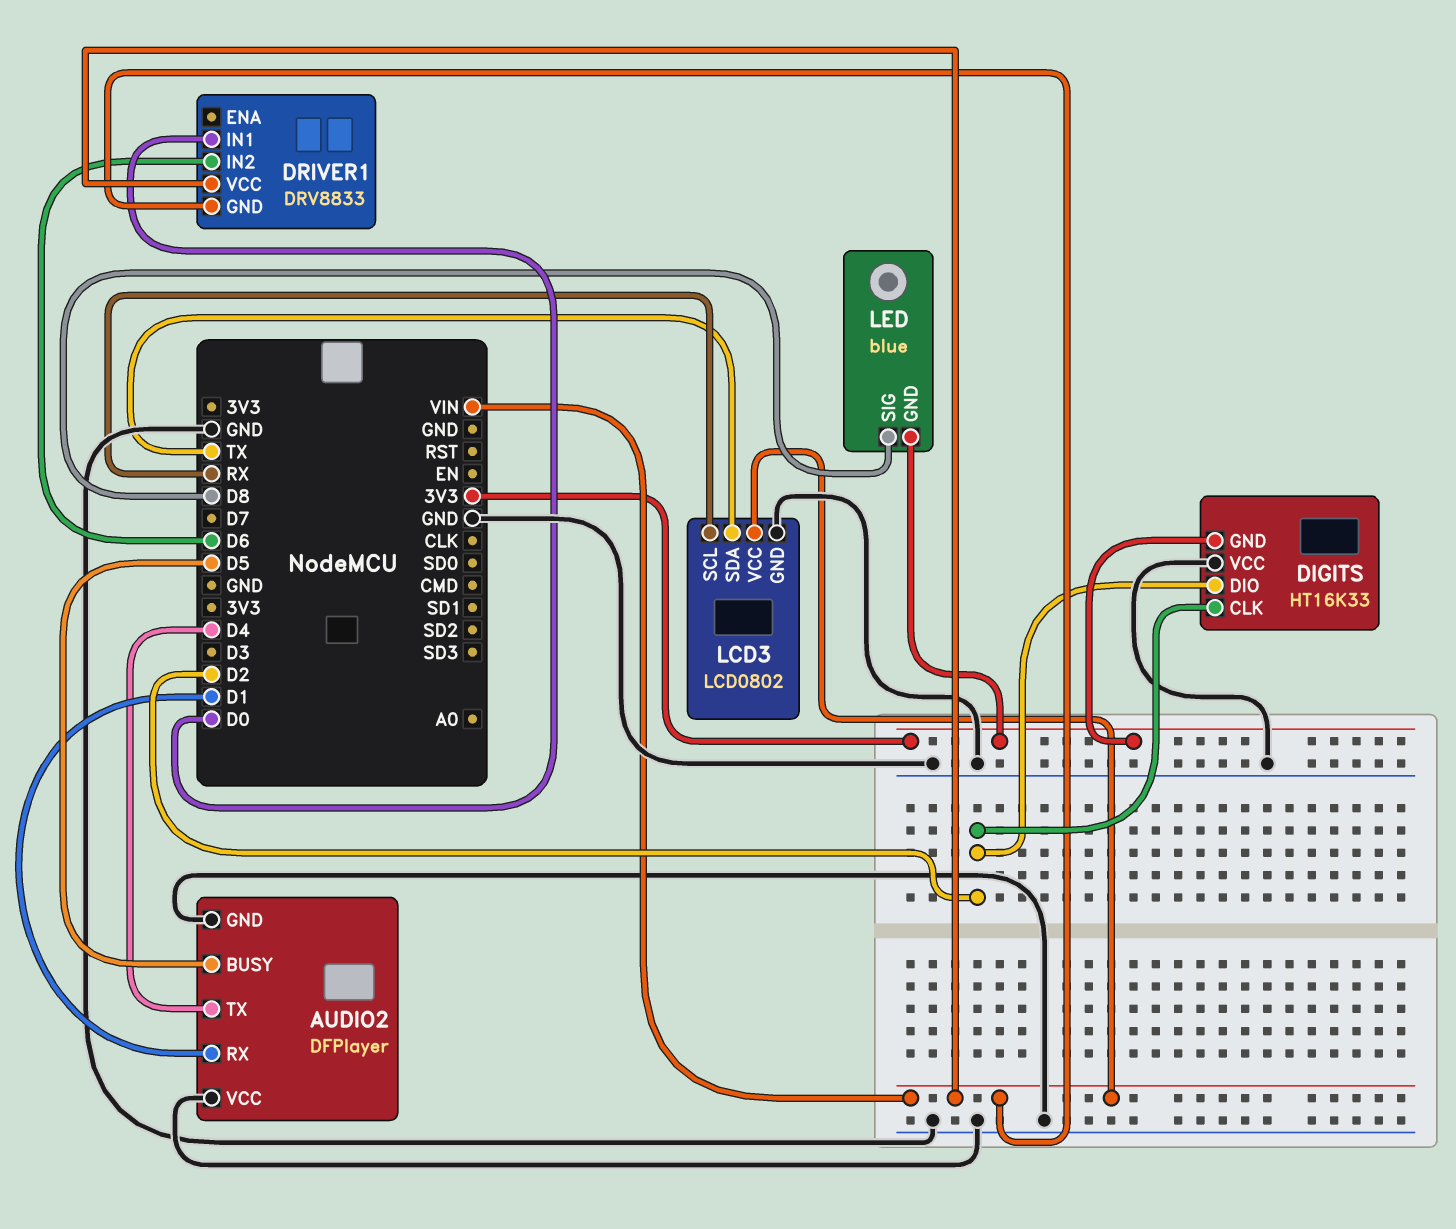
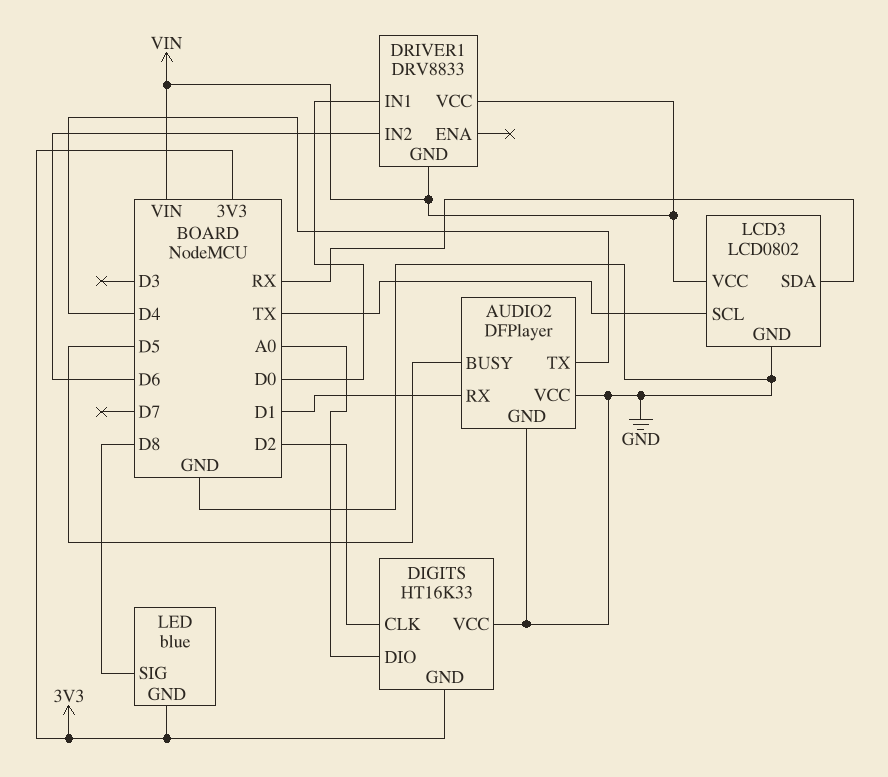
DIGITS pin DIO: D2 -> A0
LCD3 pin SCL: RX -> TX
LCD3 pin SDA: TX -> RX

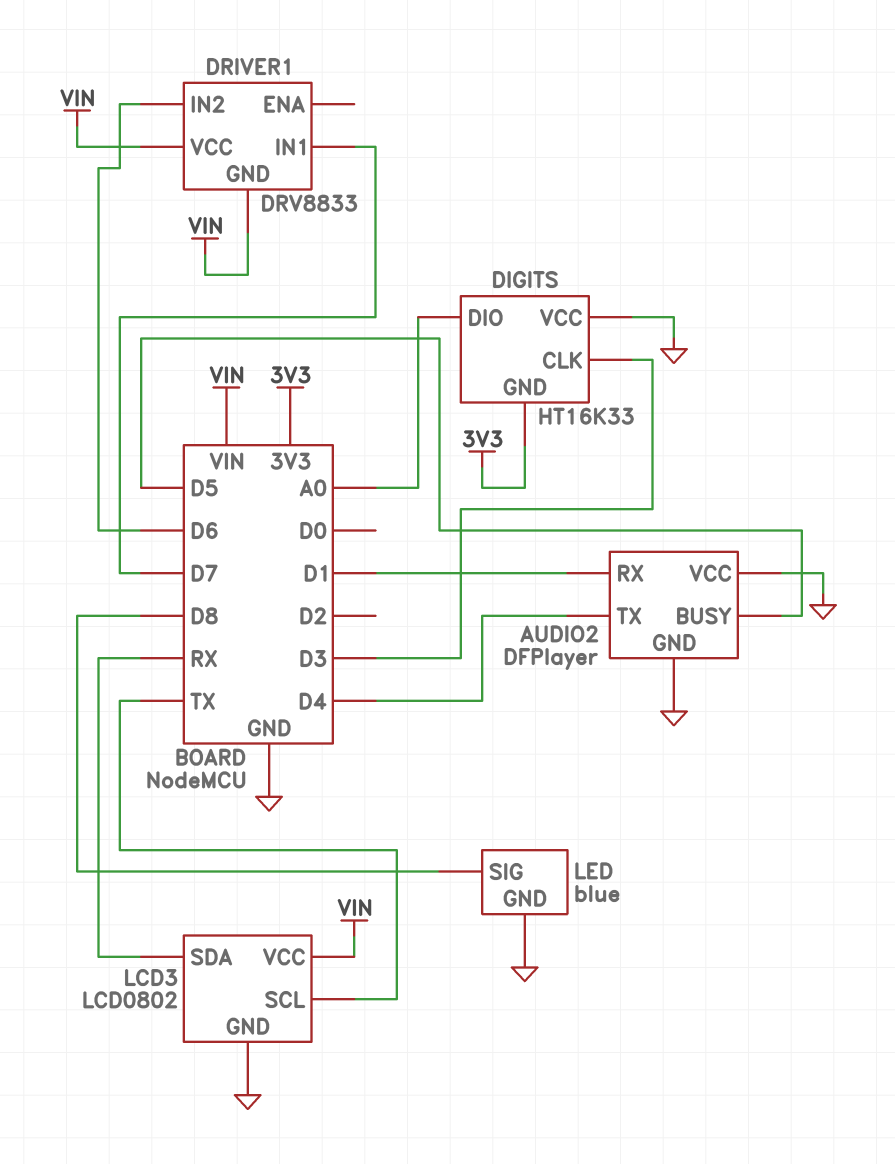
DIGITS pin CLK: D2 -> D3
DRIVER1 pin IN1: D0 -> D7
LED pin GND: 3V3 -> GND

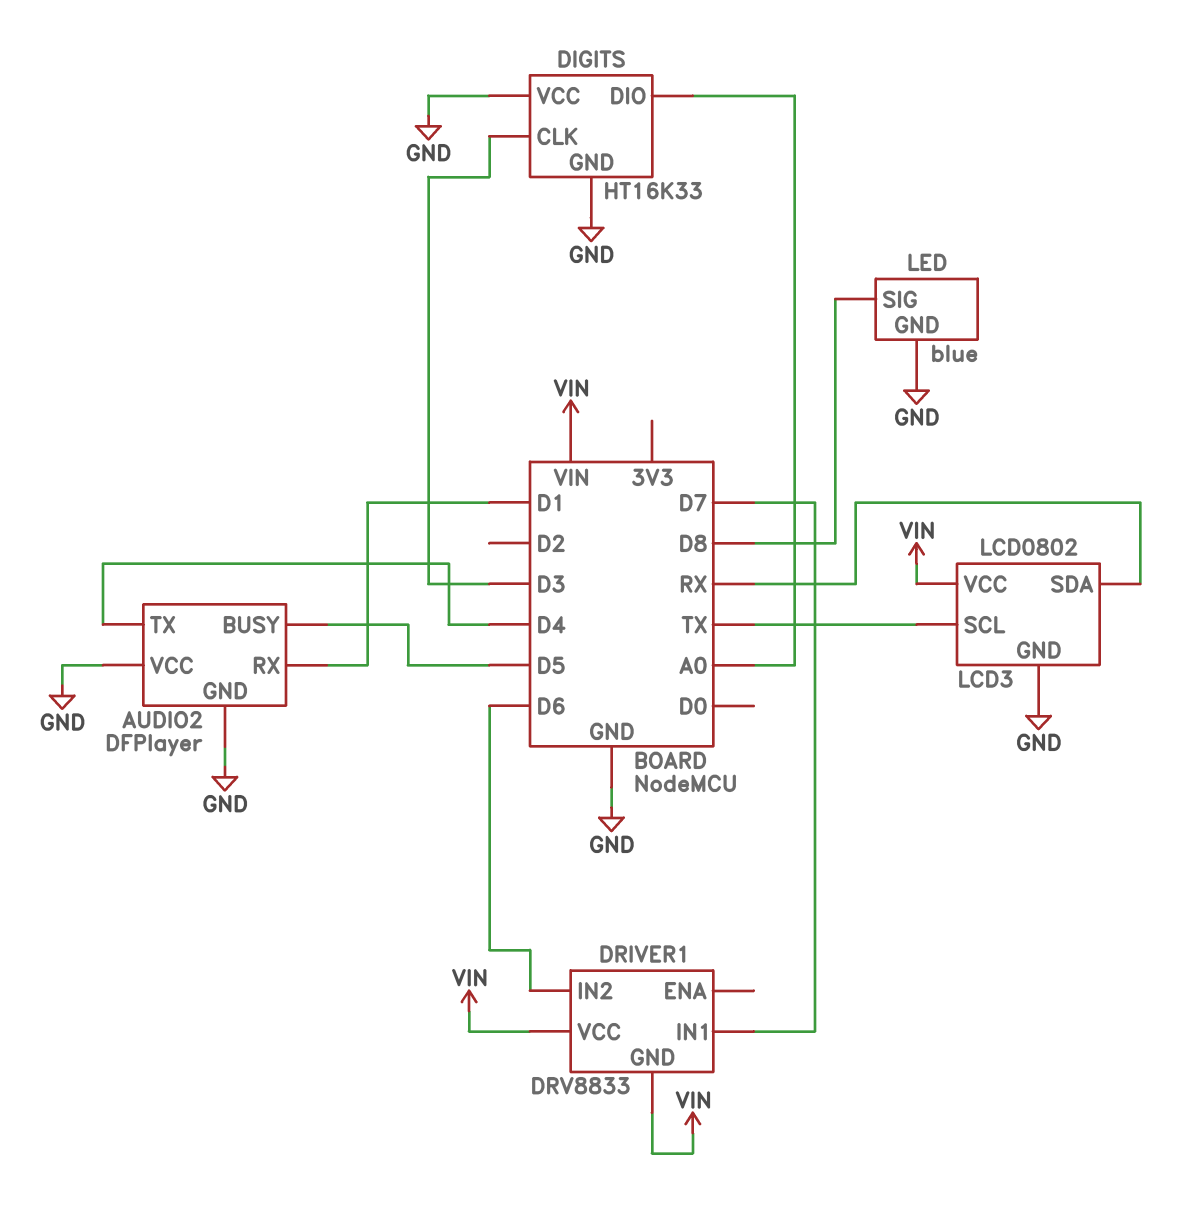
DIGITS pin GND: 3V3 -> GND

